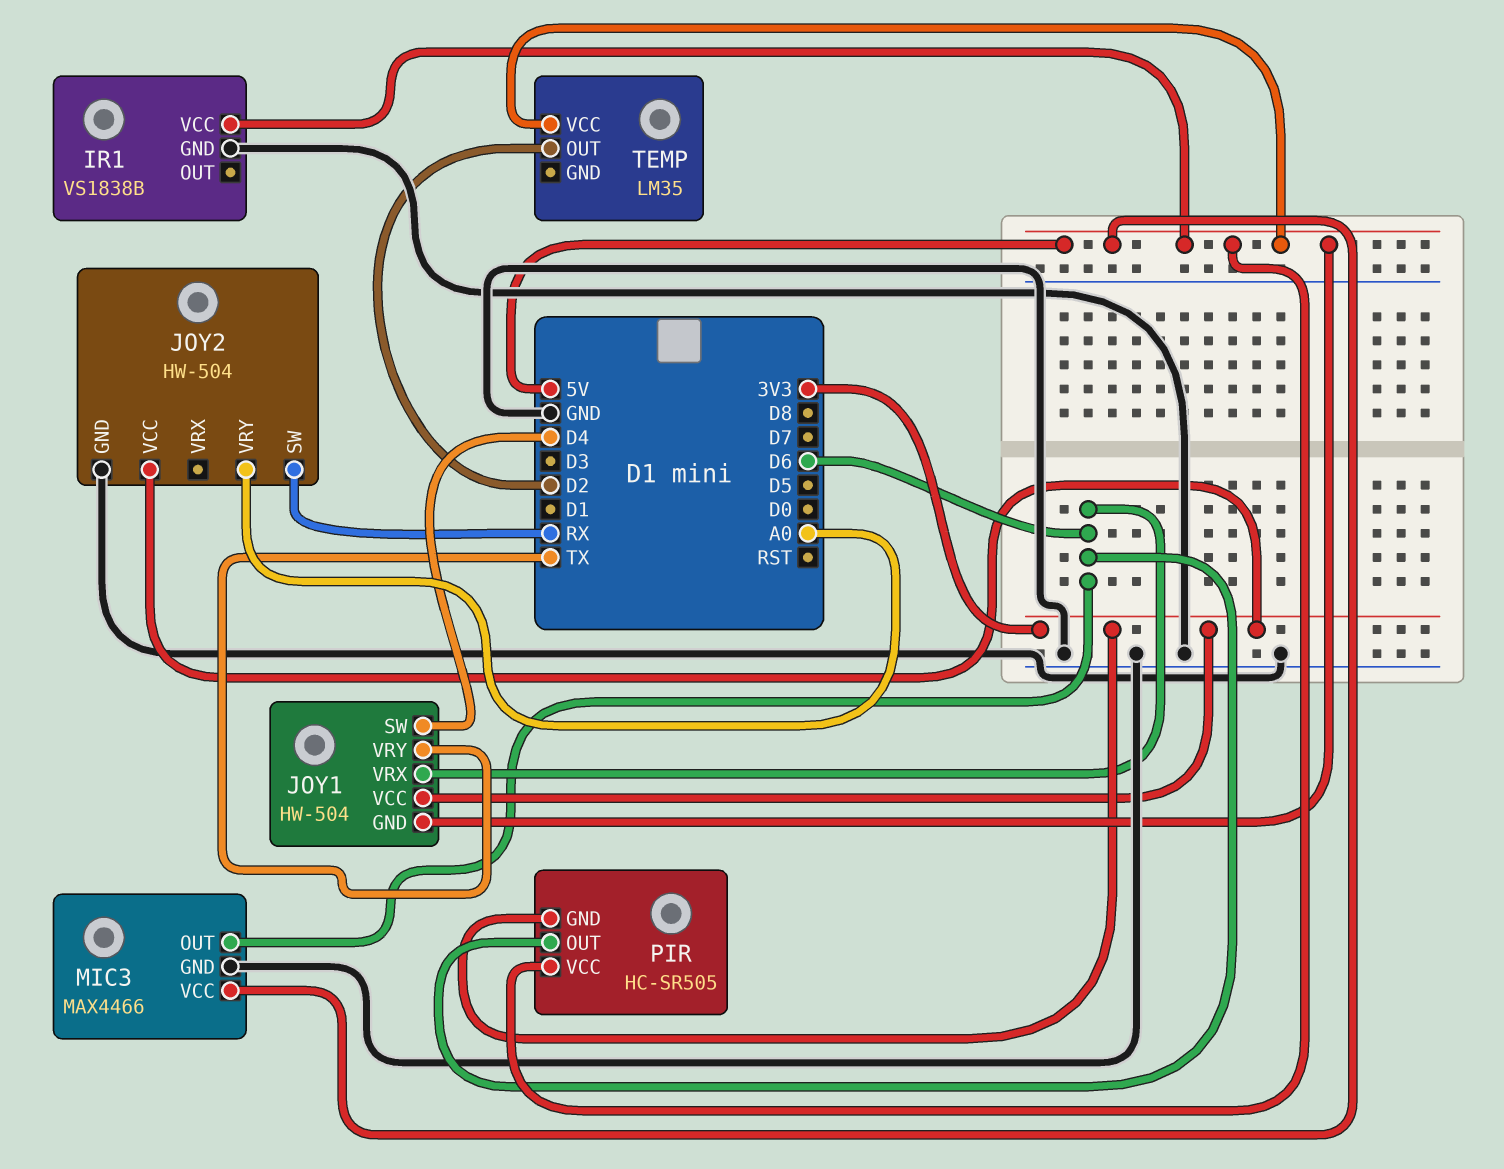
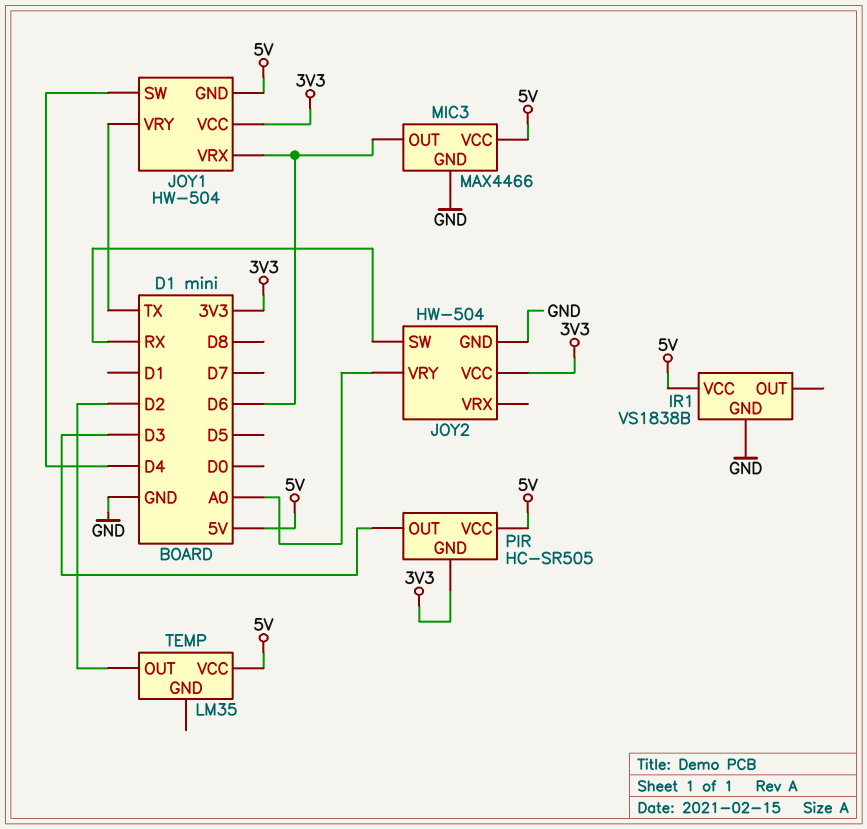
PIR pin OUT: D6 -> D3

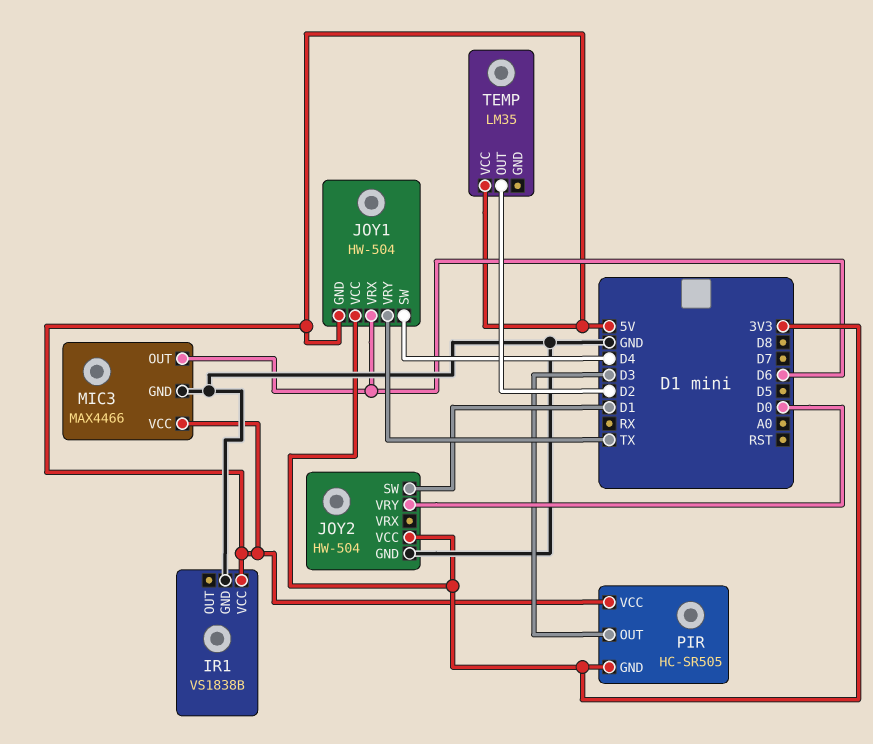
JOY2 pin SW: RX -> D1
JOY2 pin VRY: A0 -> D0

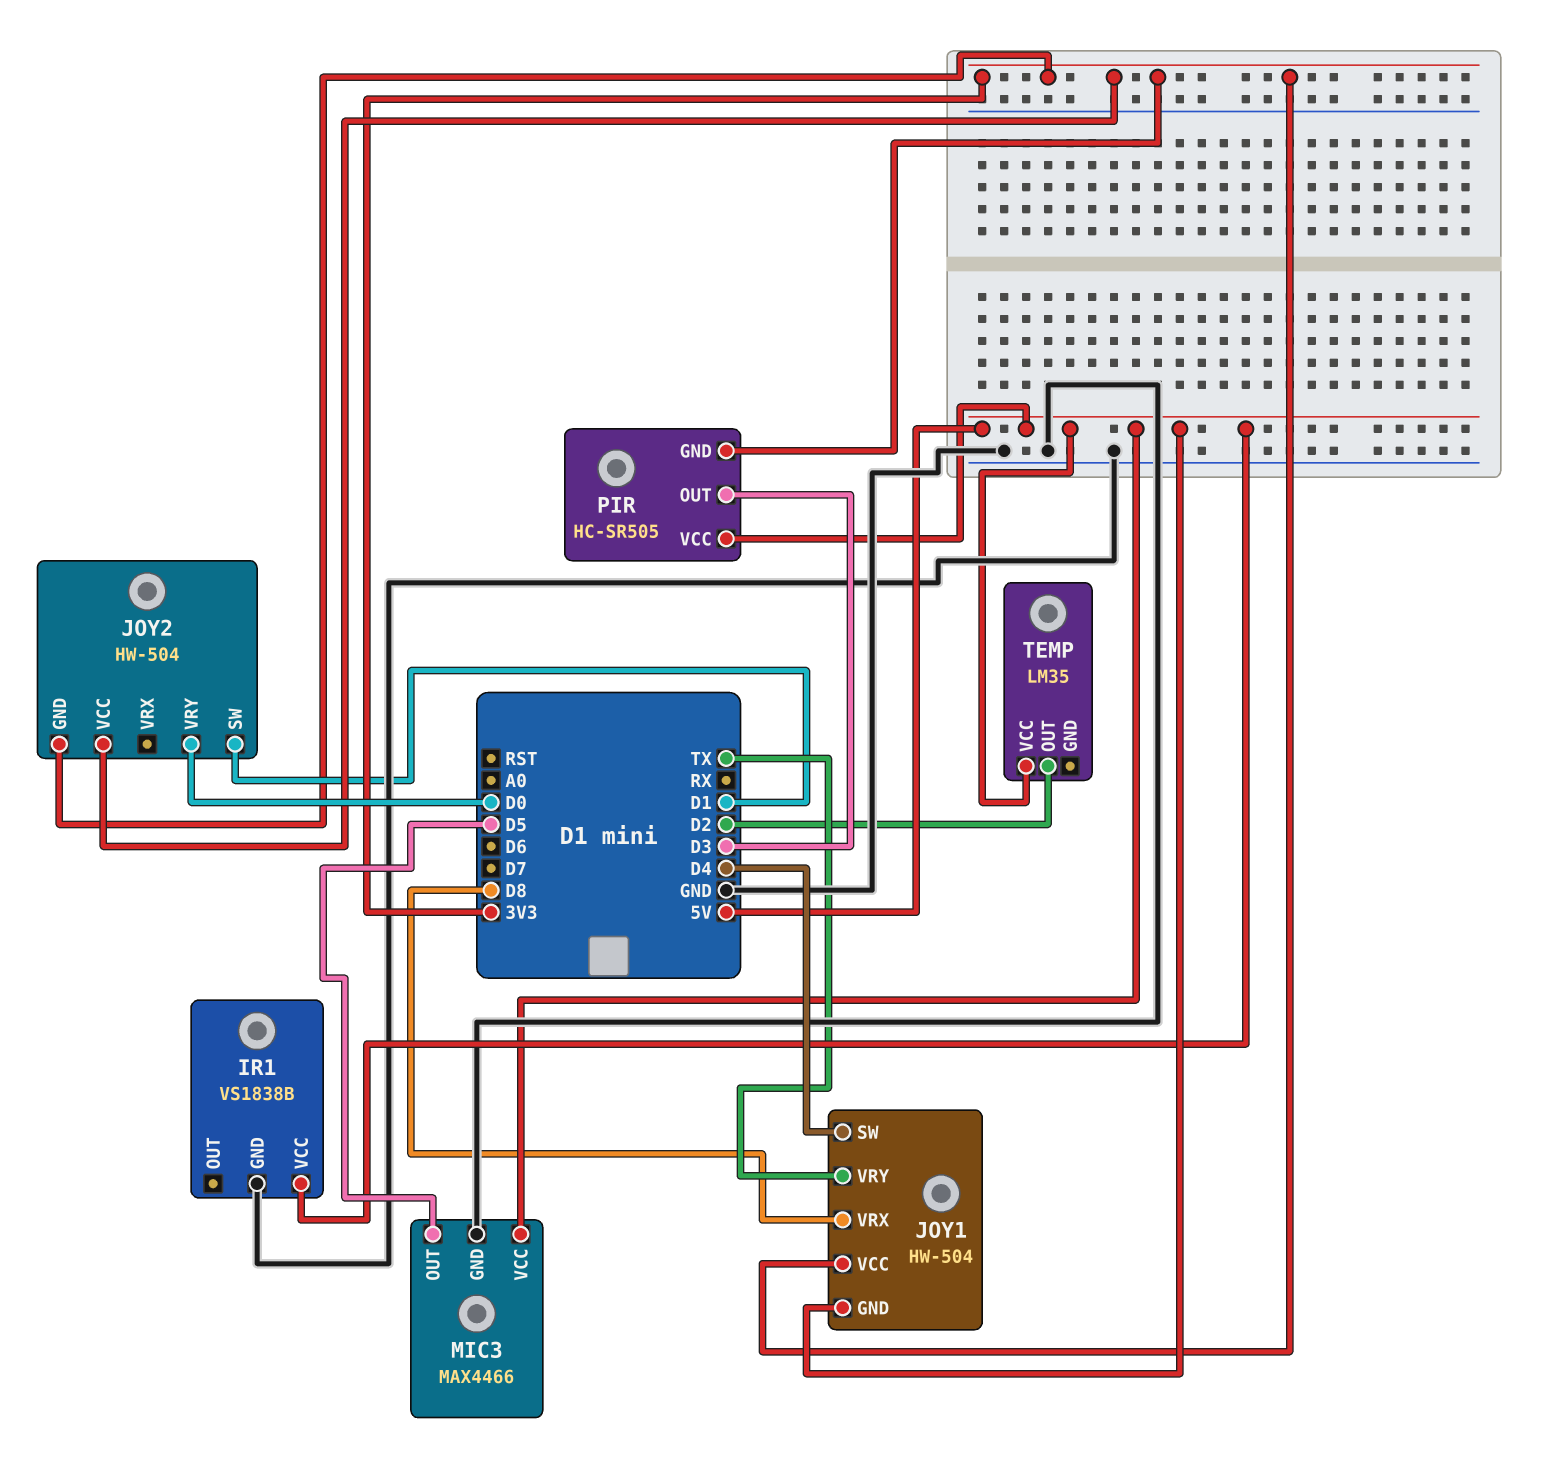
JOY1 pin VRX: D6 -> D8
JOY2 pin GND: GND -> 3V3
MIC3 pin OUT: D6 -> D5

